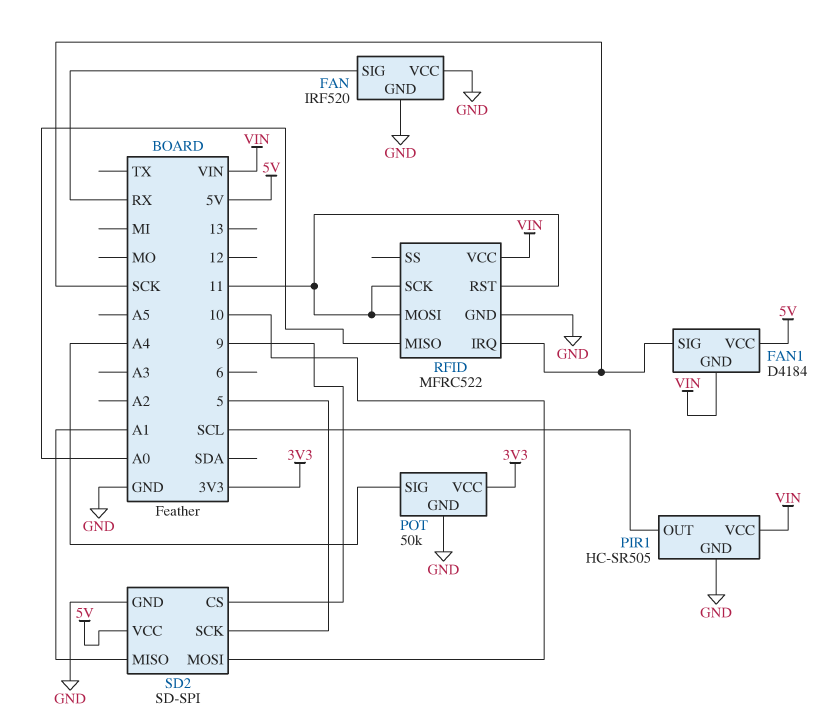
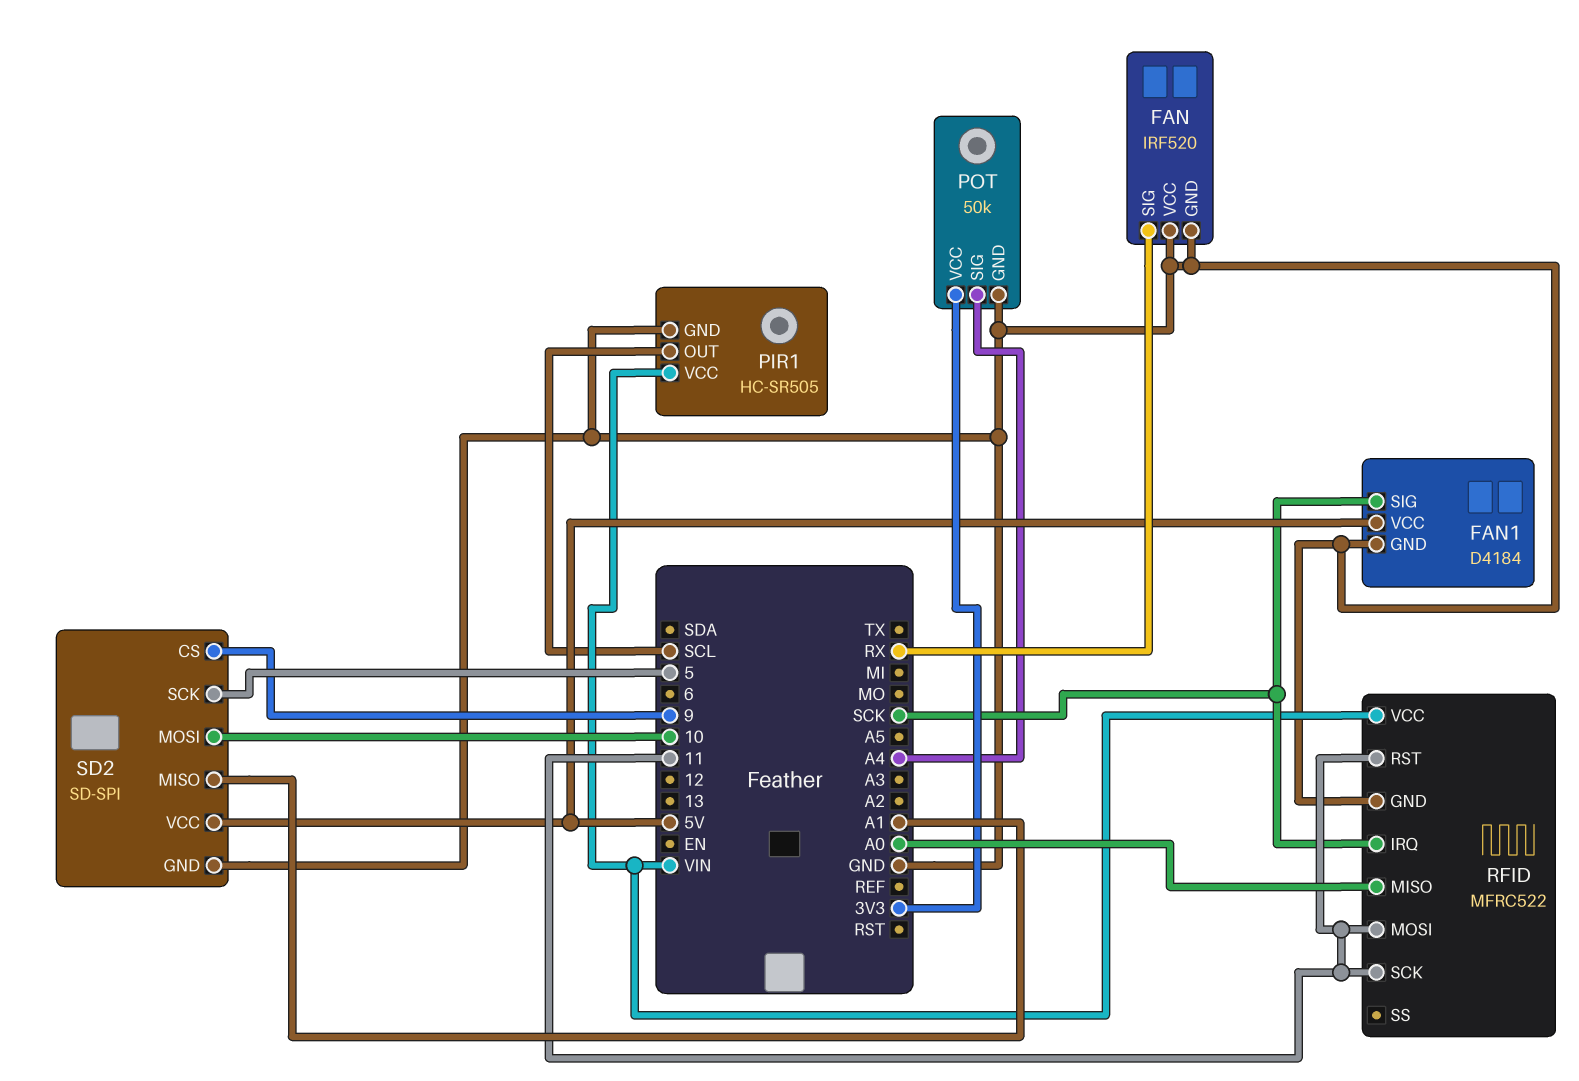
FAN1 pin GND: VIN -> GND

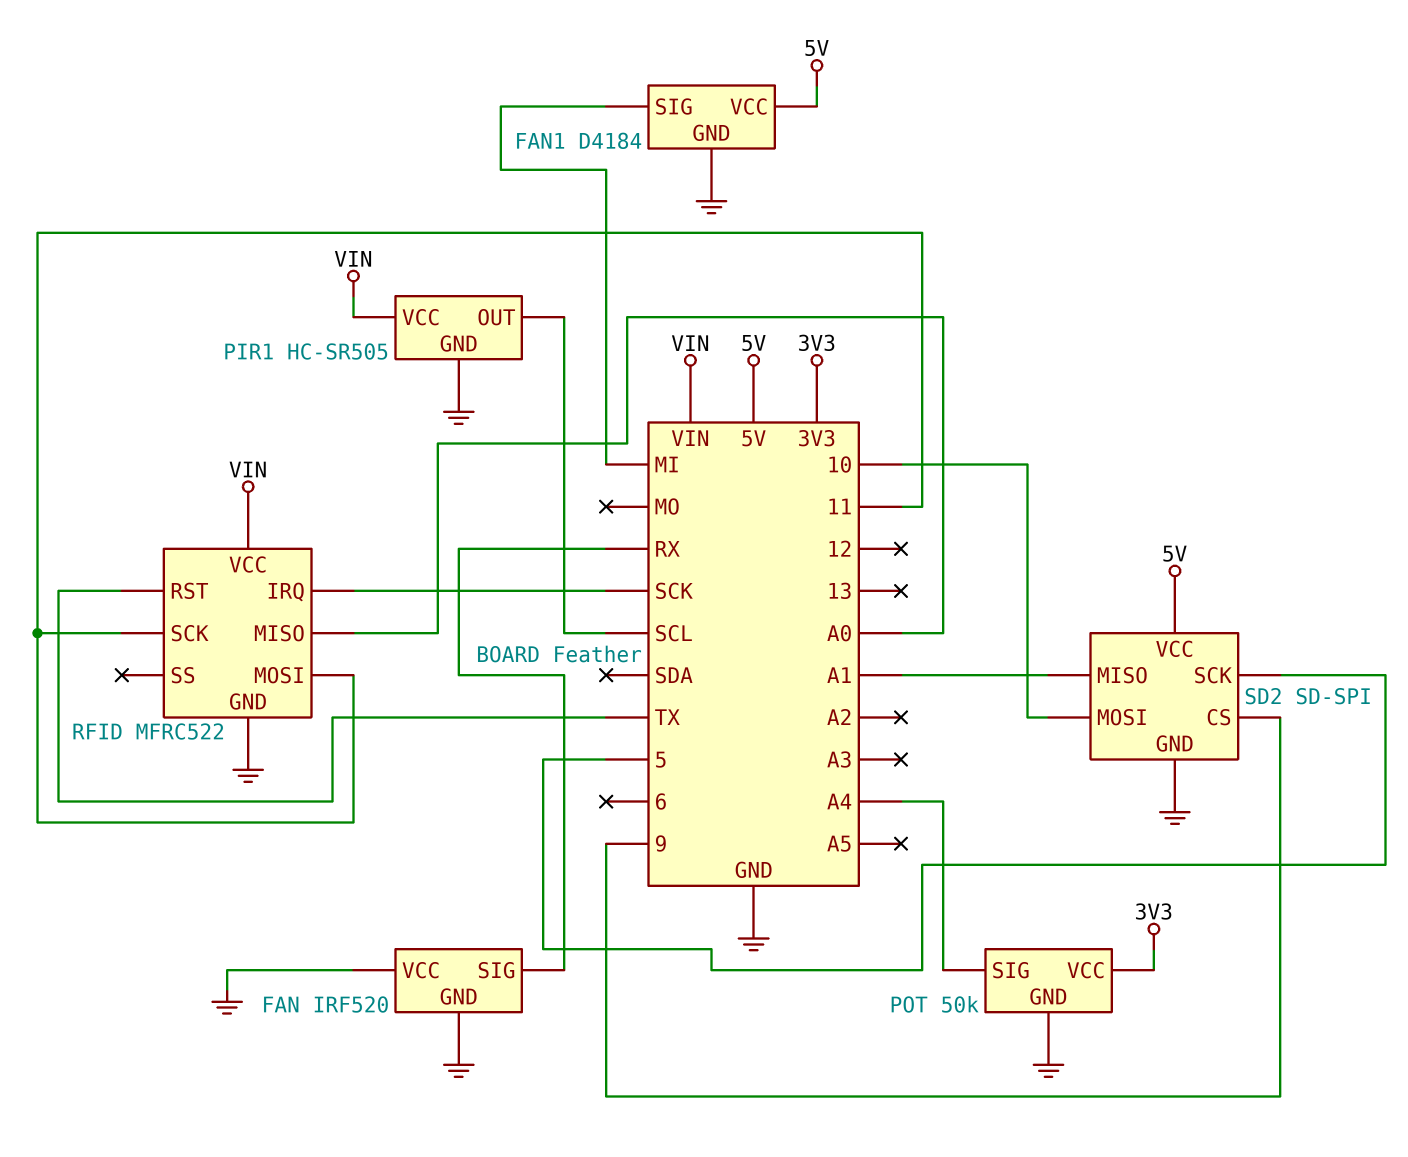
FAN1 pin SIG: SCK -> MI
RFID pin RST: 11 -> TX

